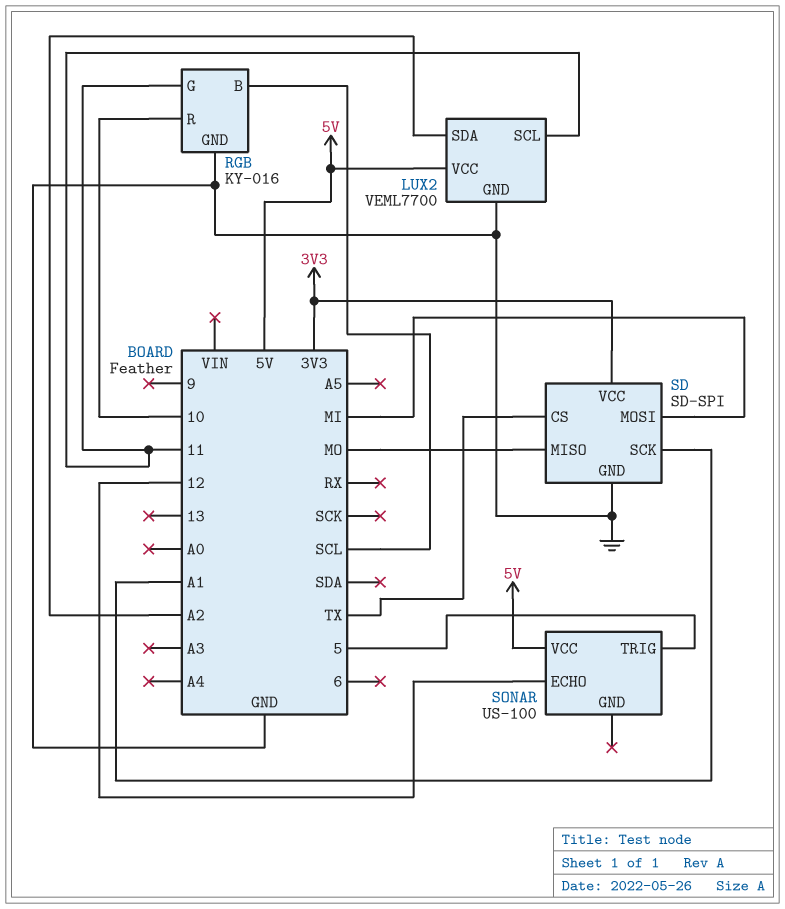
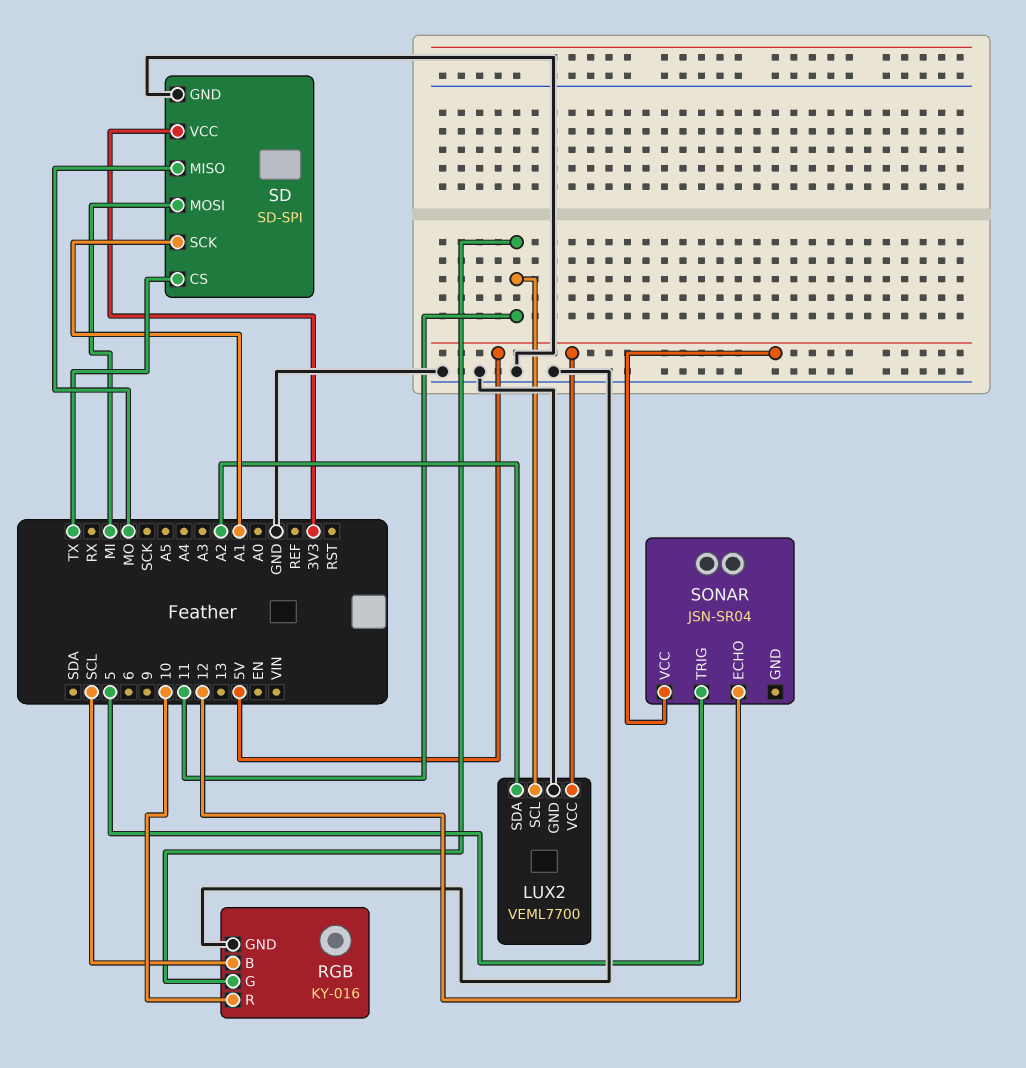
SONAR: US-100 -> JSN-SR04

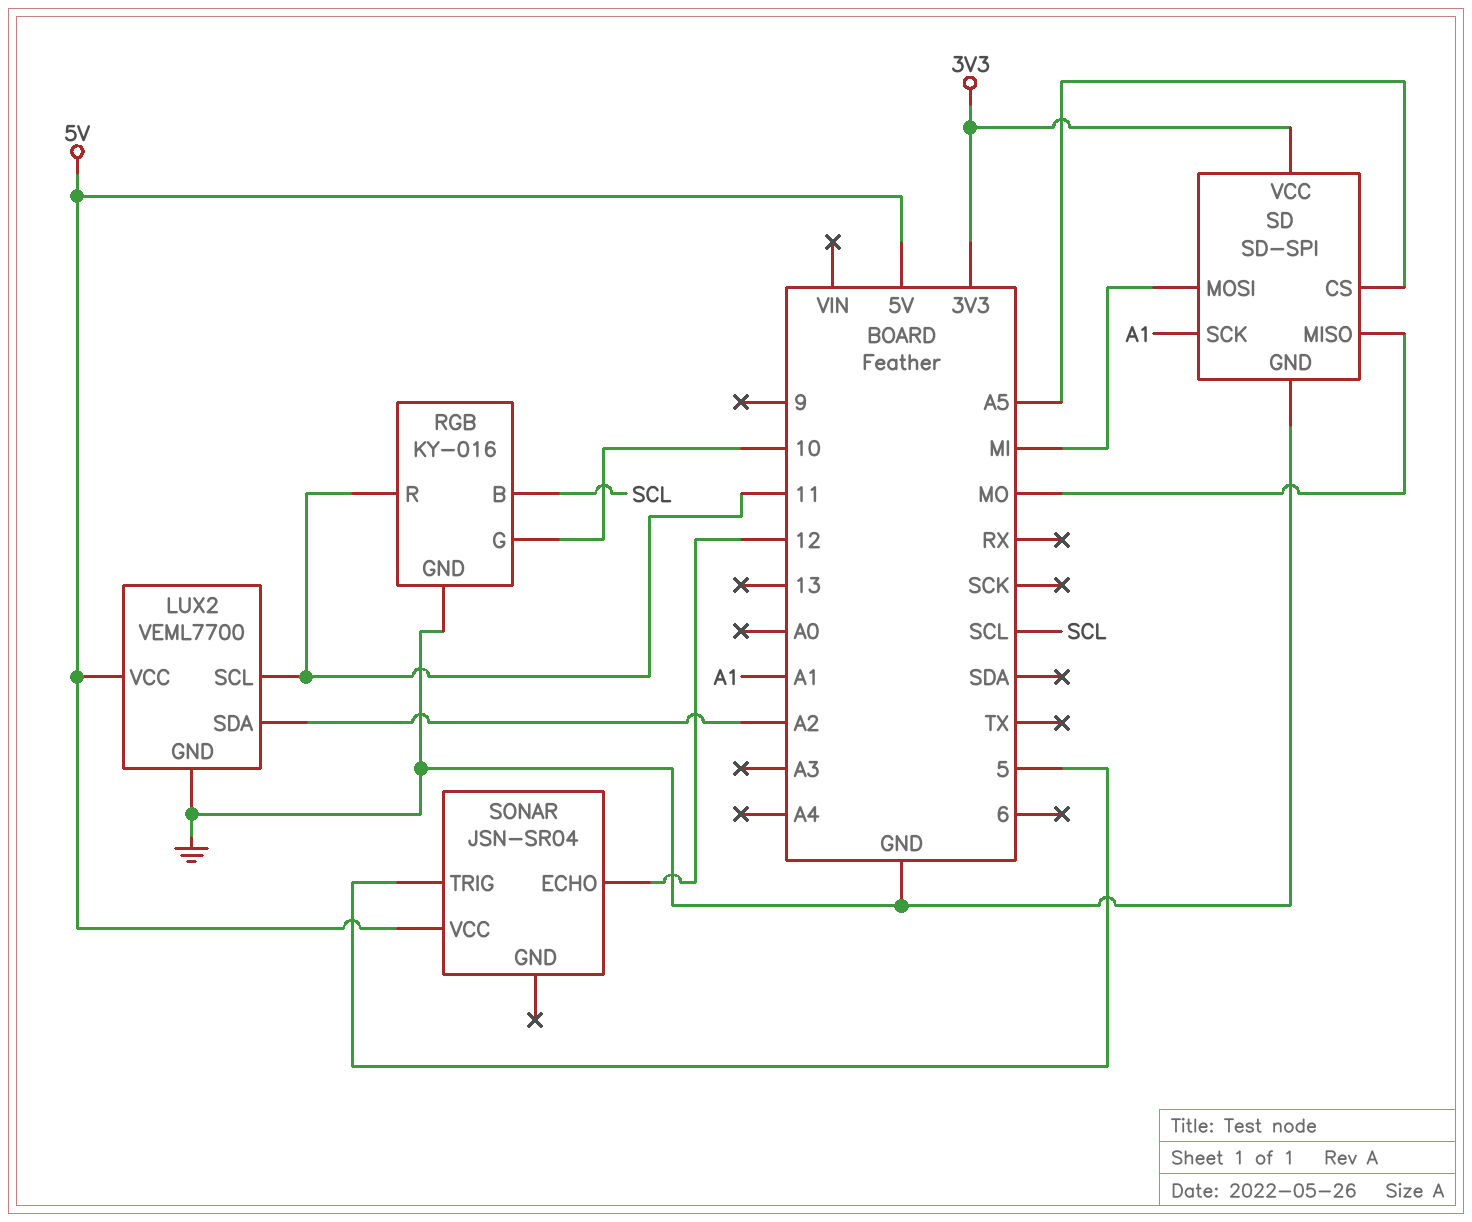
RGB pin G: 11 -> 10
RGB pin R: 10 -> 11
SD pin CS: TX -> A5

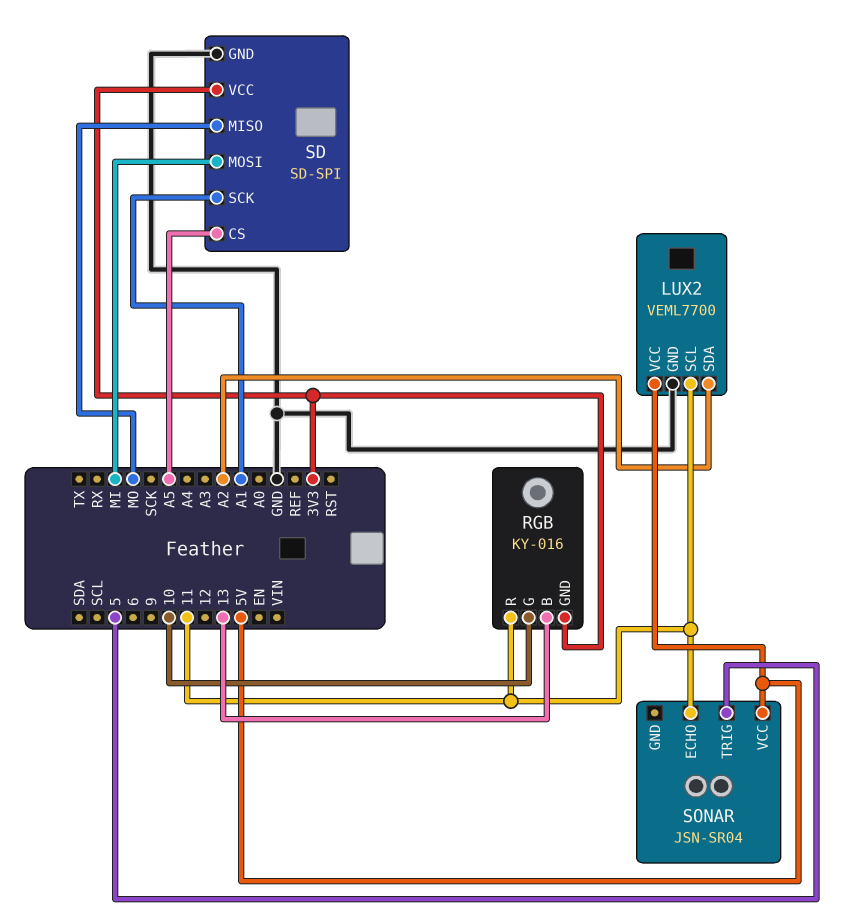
RGB pin B: SCL -> 13
RGB pin GND: GND -> 3V3
SONAR pin ECHO: 12 -> 11

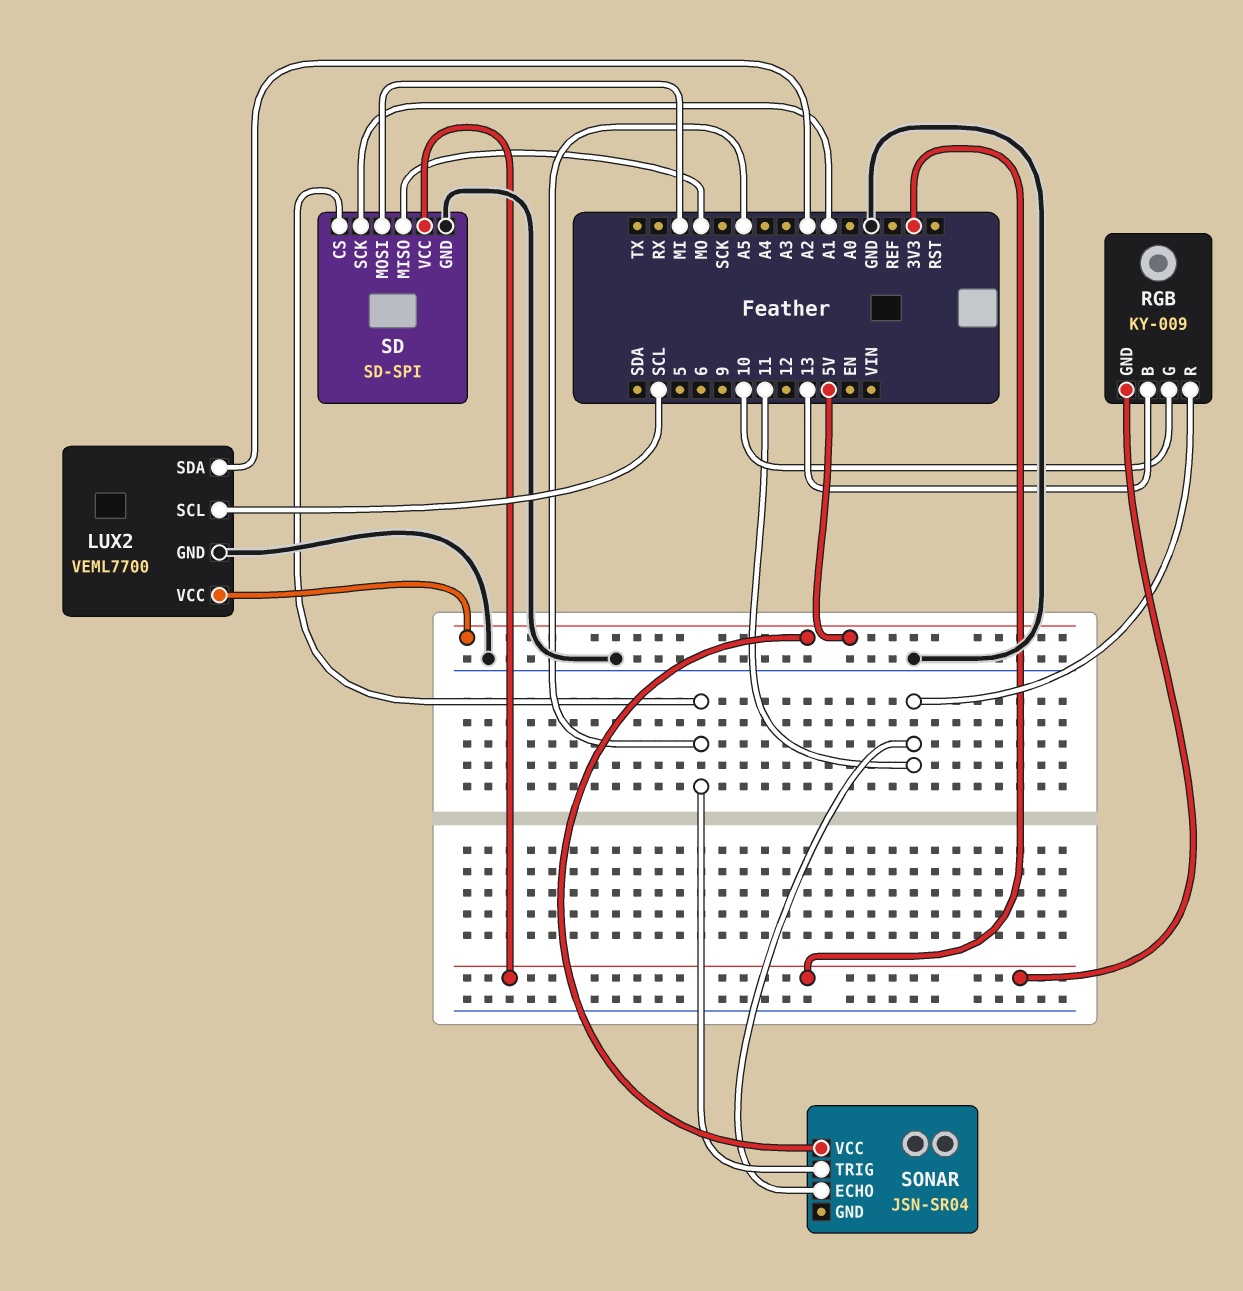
LUX2 pin SCL: 11 -> SCL
RGB: KY-016 -> KY-009
SONAR pin TRIG: 5 -> A5

